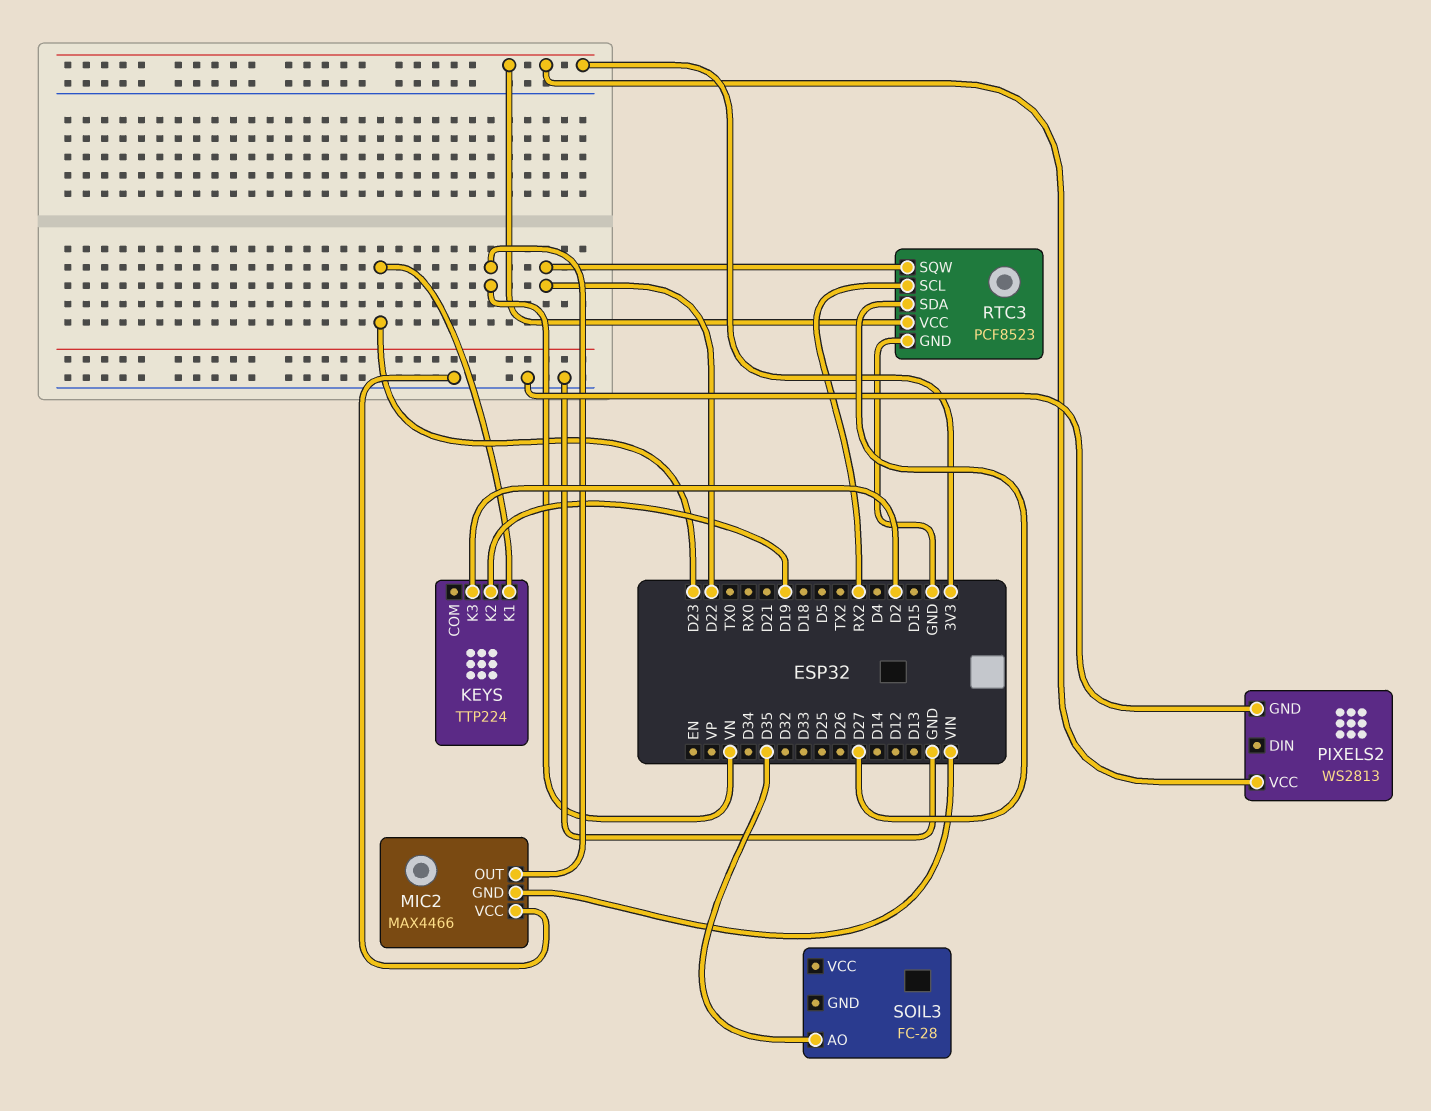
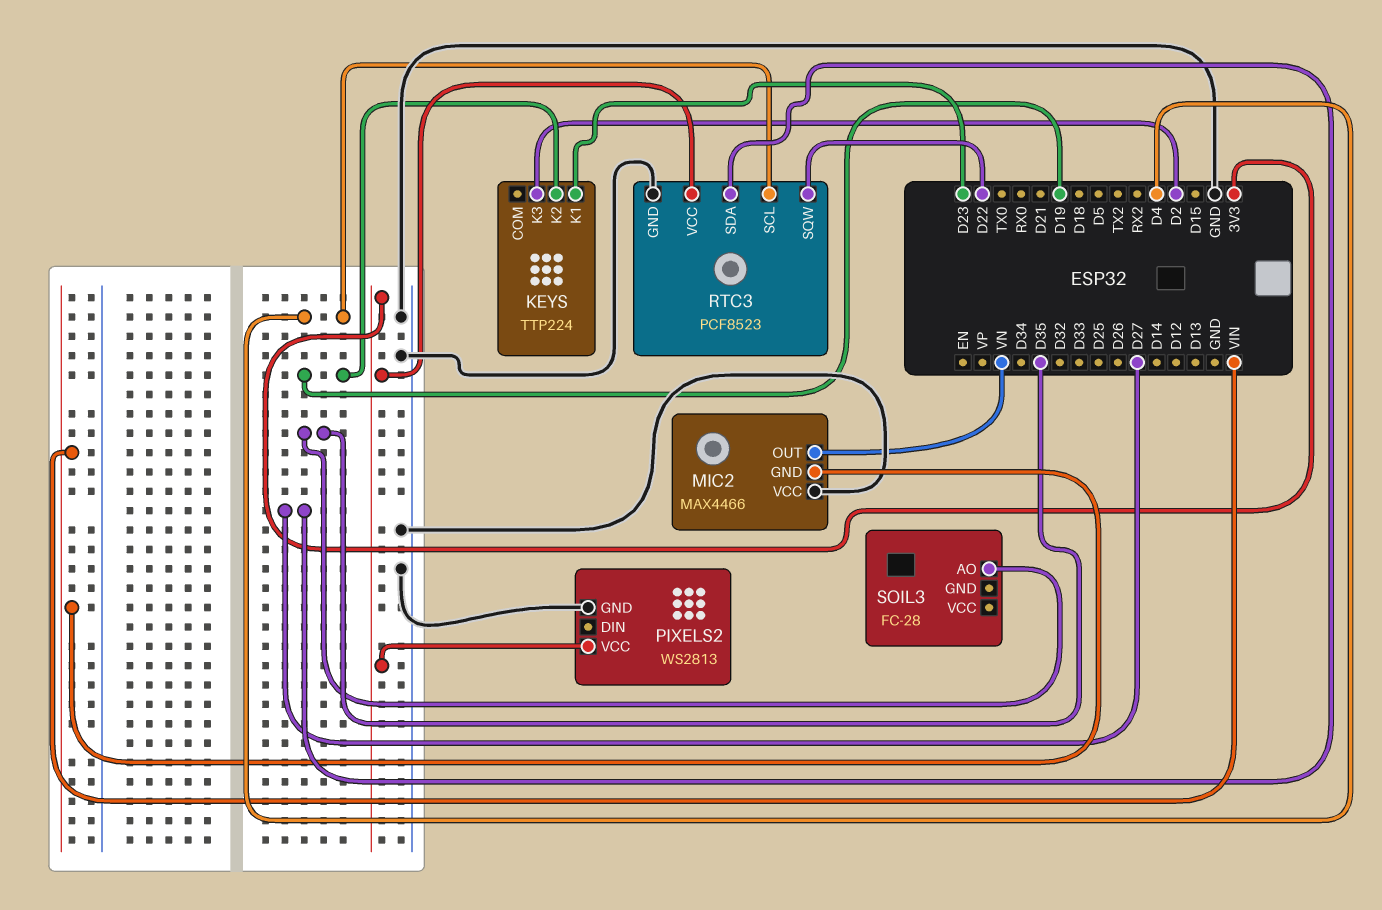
RTC3 pin SCL: RX2 -> D4

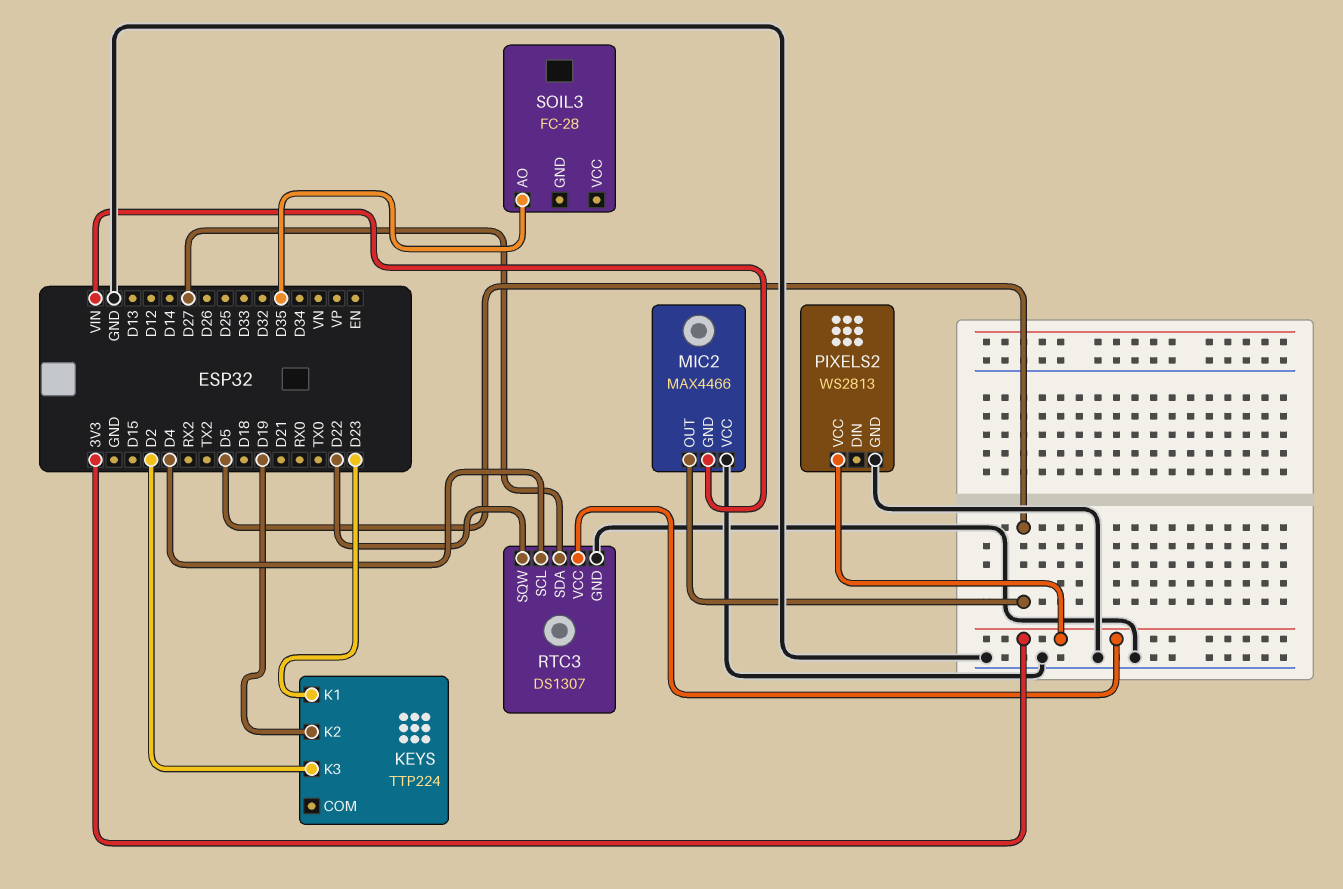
MIC2 pin OUT: VN -> D5
RTC3: PCF8523 -> DS1307

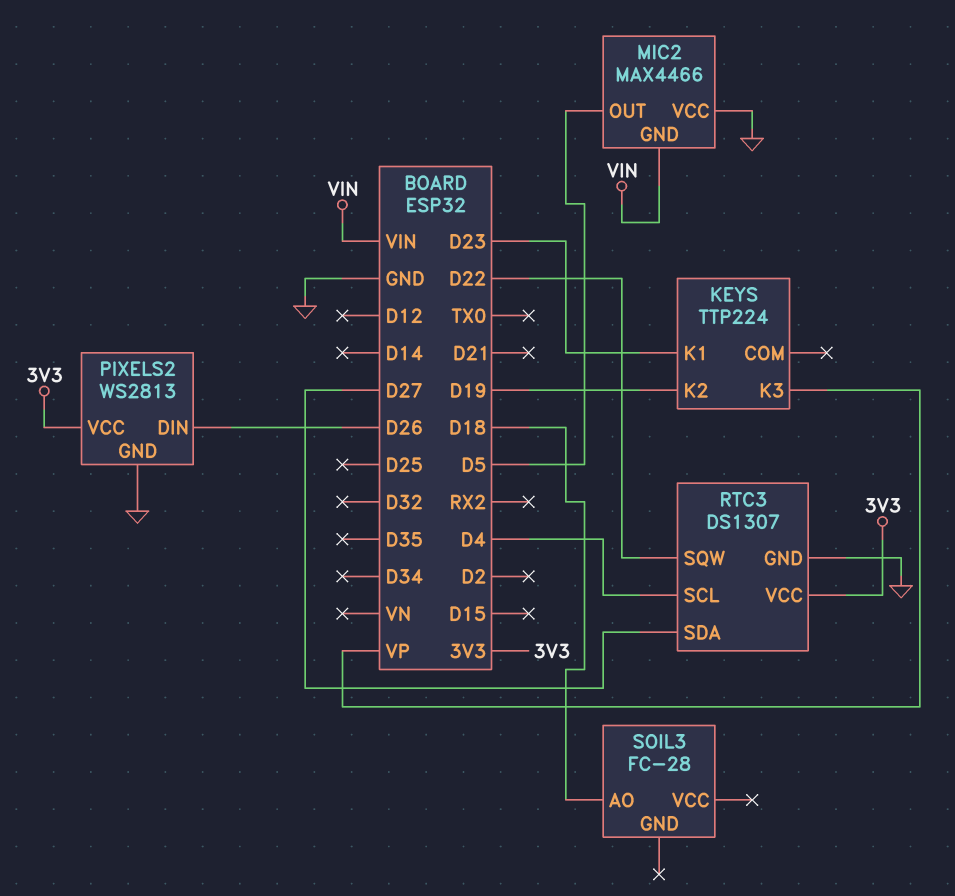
KEYS pin K3: D2 -> VP
PIXELS2 pin DIN: none -> D26
SOIL3 pin AO: D35 -> D18

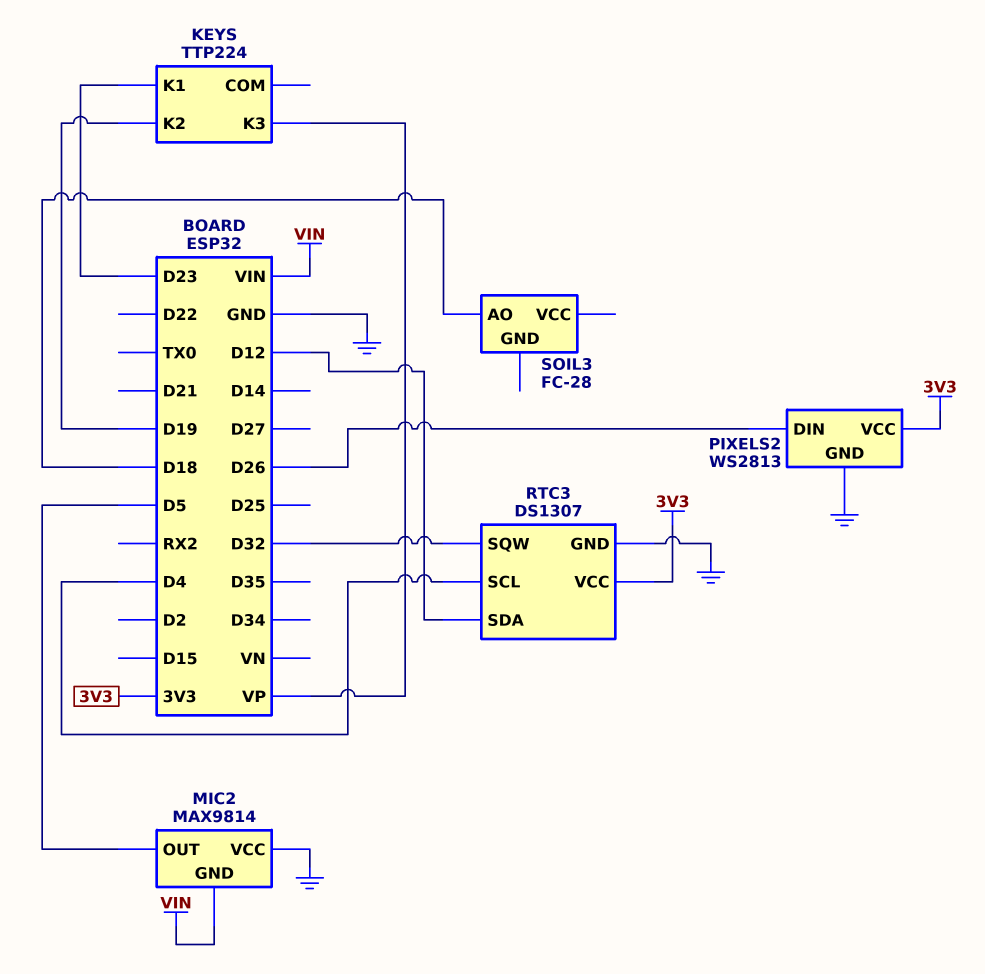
MIC2: MAX4466 -> MAX9814
RTC3 pin SDA: D27 -> D12
RTC3 pin SQW: D22 -> D32

